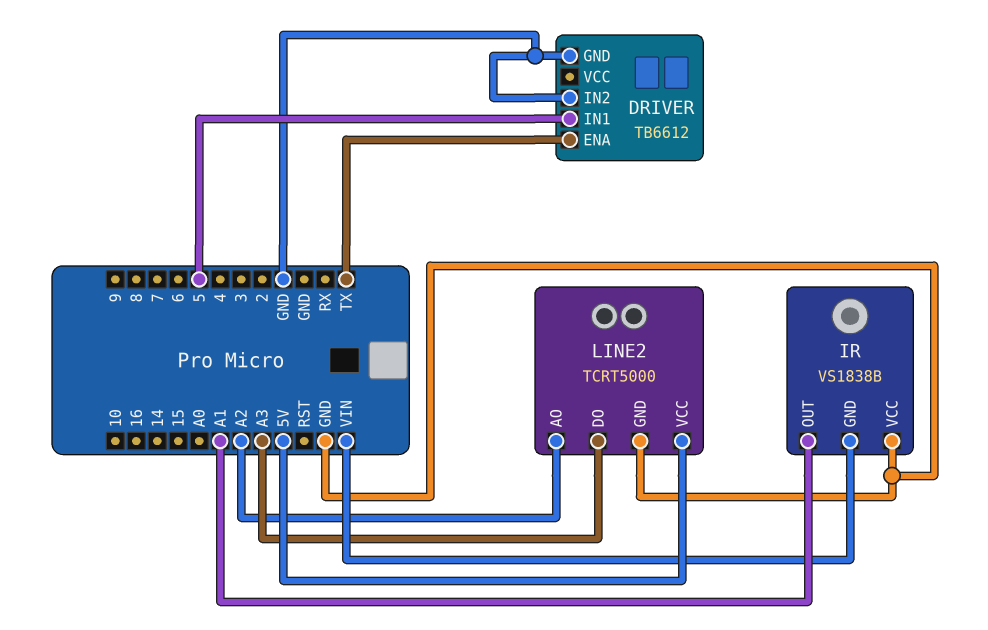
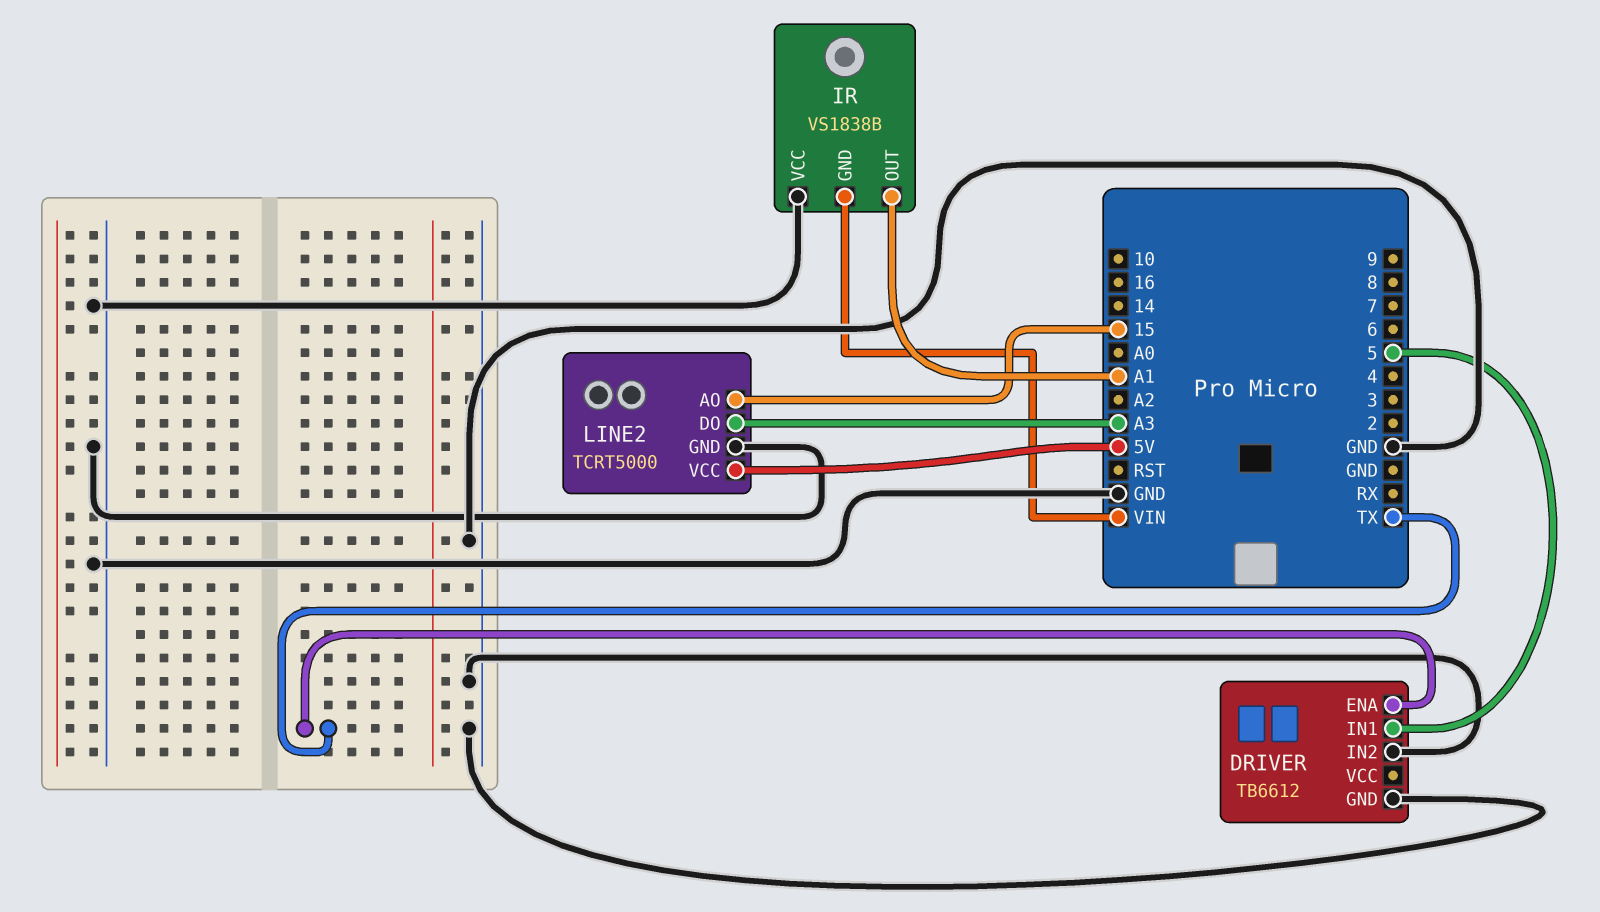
LINE2 pin AO: A2 -> 15

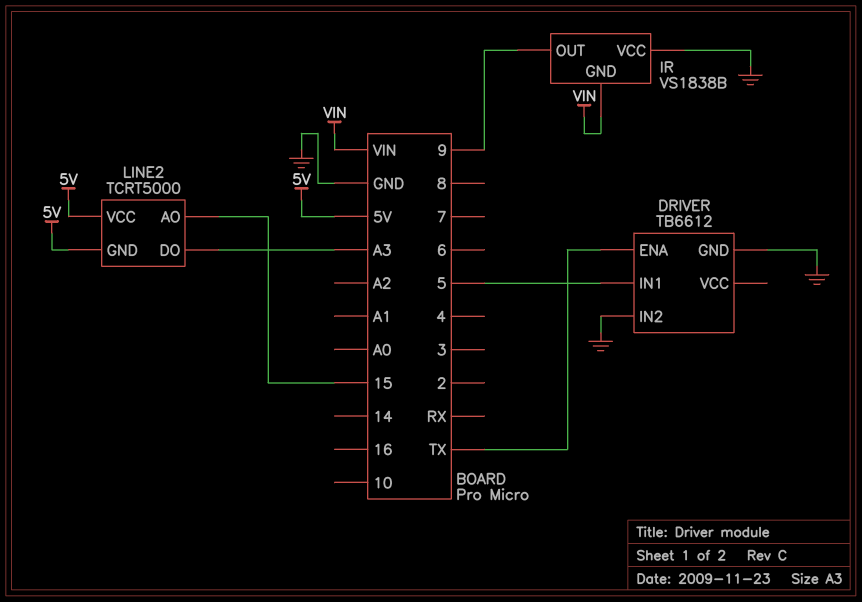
IR pin OUT: A1 -> 9
LINE2 pin GND: GND -> 5V

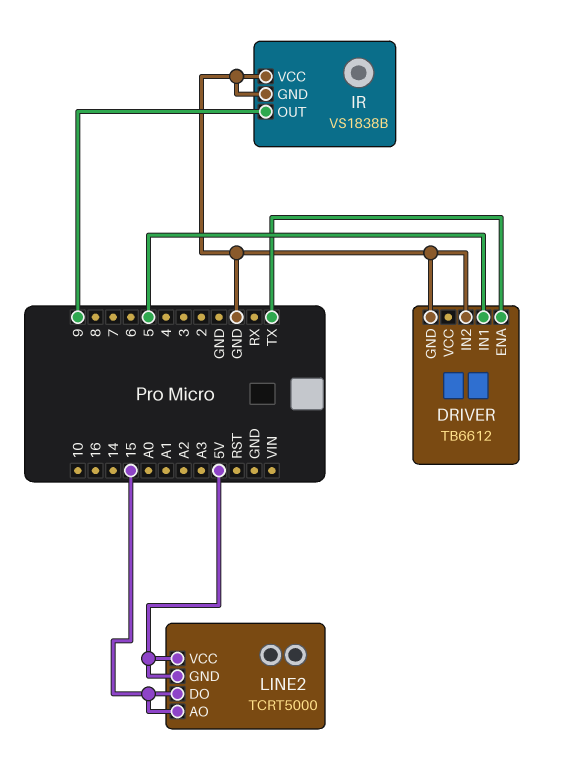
IR pin GND: VIN -> GND
LINE2 pin DO: A3 -> 15

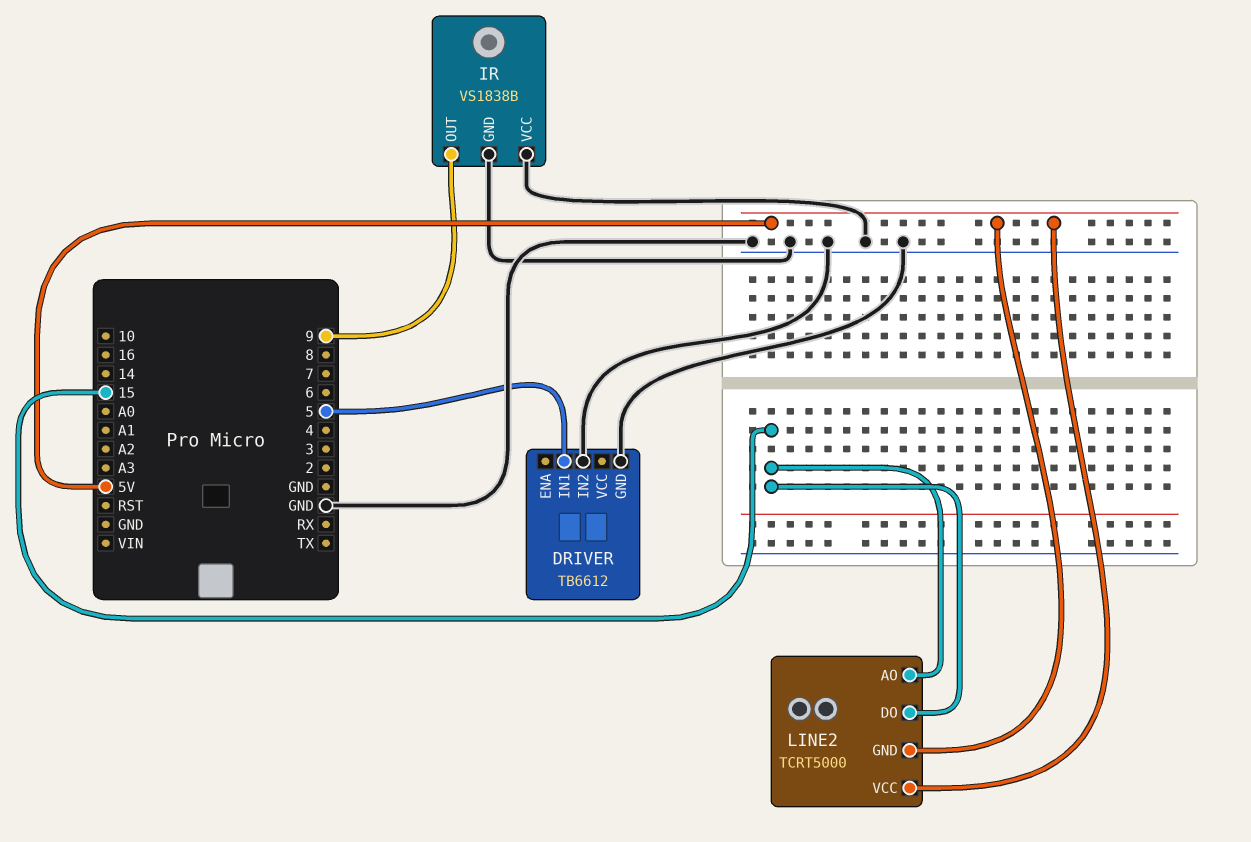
DRIVER pin ENA: TX -> none

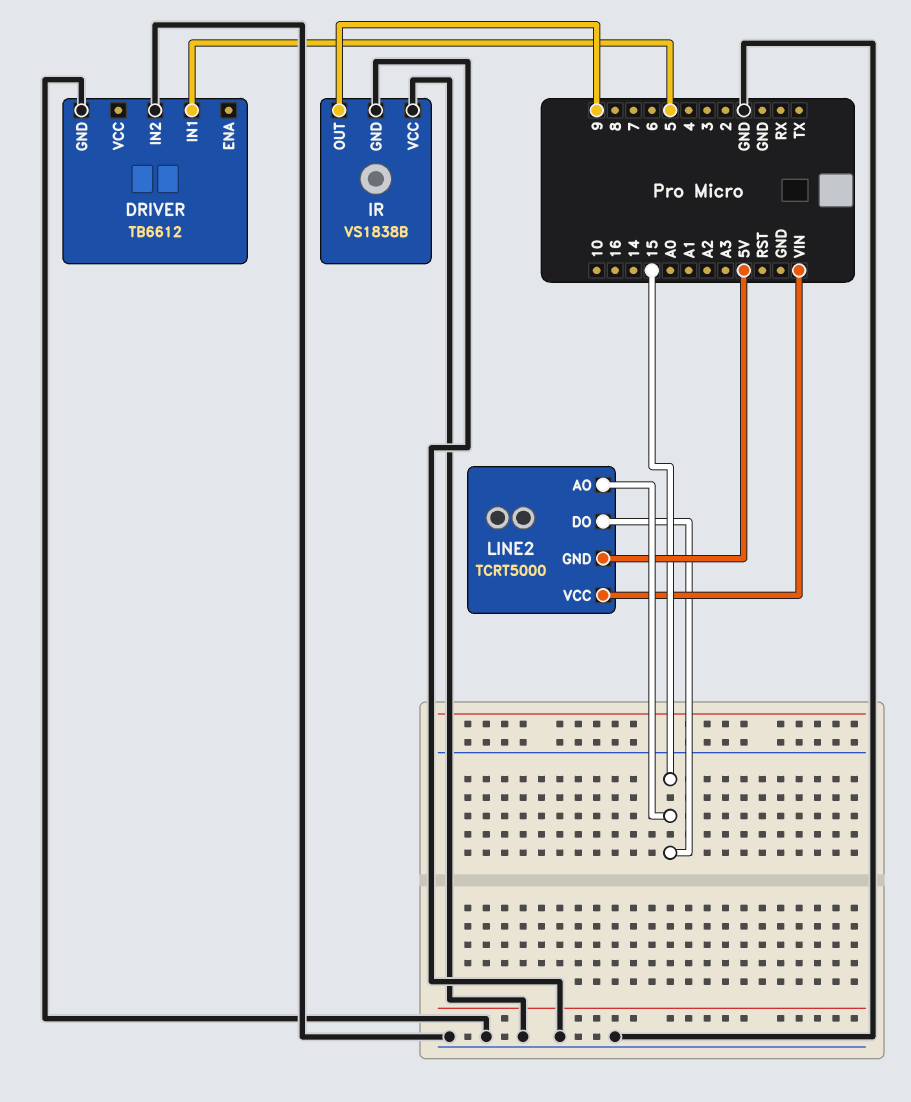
LINE2 pin VCC: 5V -> VIN

